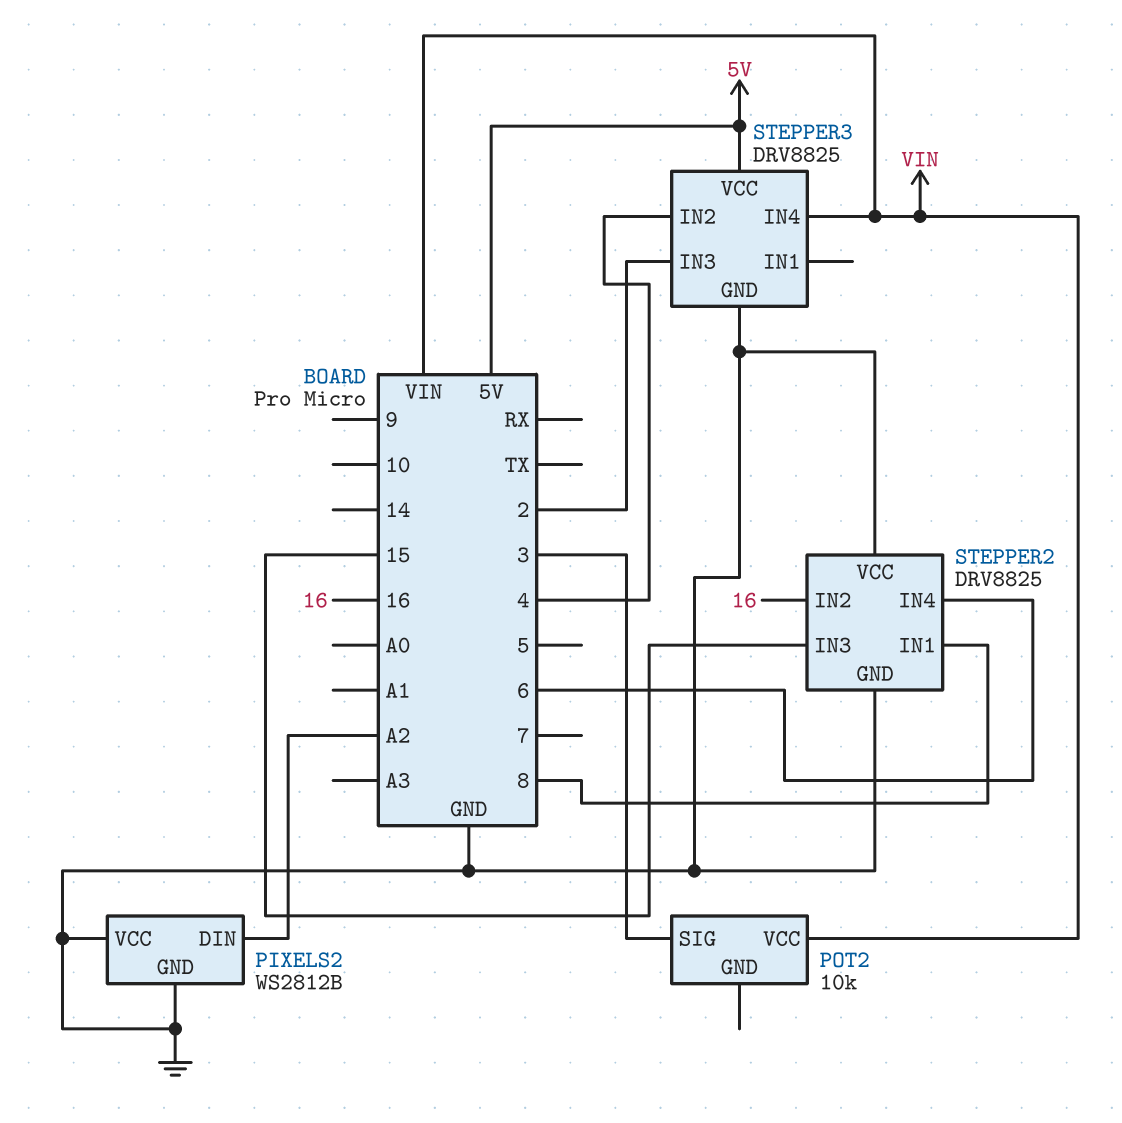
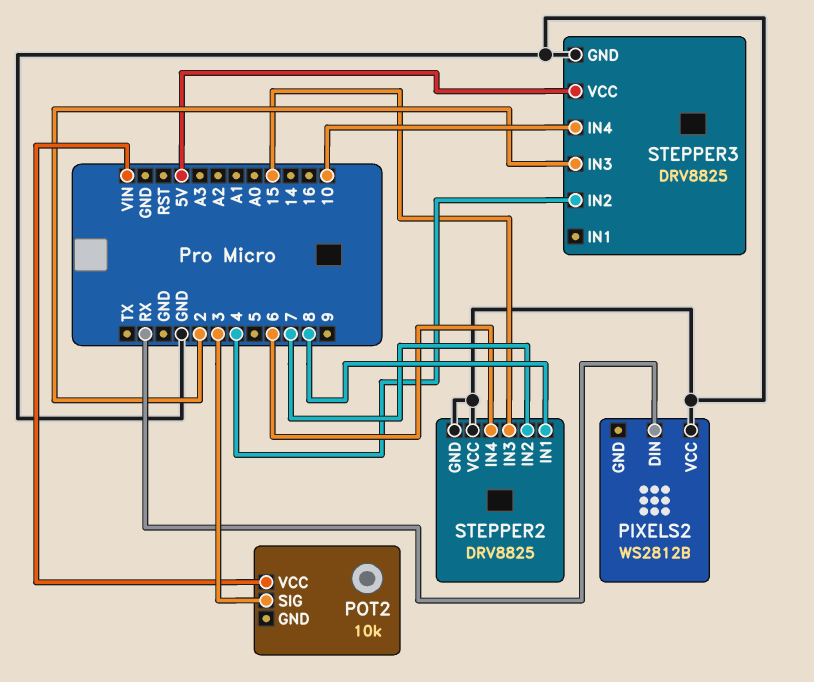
PIXELS2 pin DIN: A2 -> RX
PIXELS2 pin GND: GND -> none
STEPPER2 pin IN2: 16 -> 7
STEPPER3 pin IN4: VIN -> 10

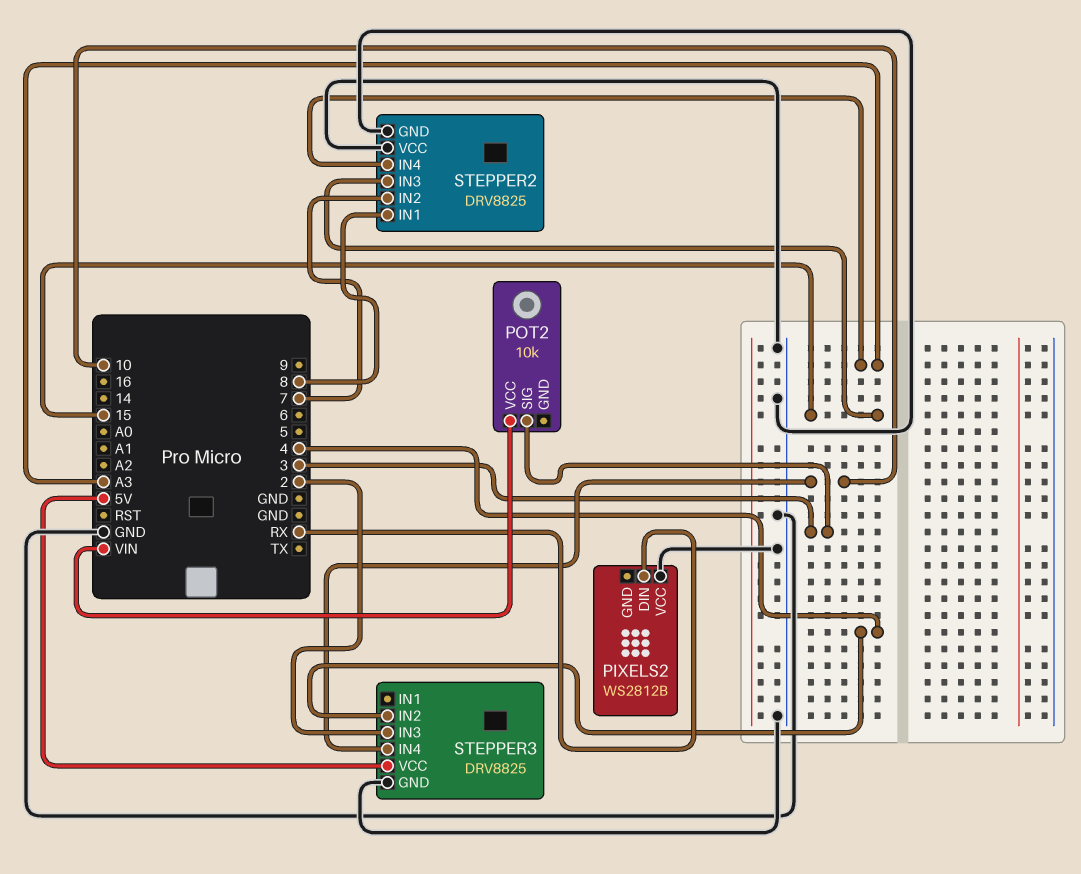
STEPPER2 pin IN4: 6 -> A3

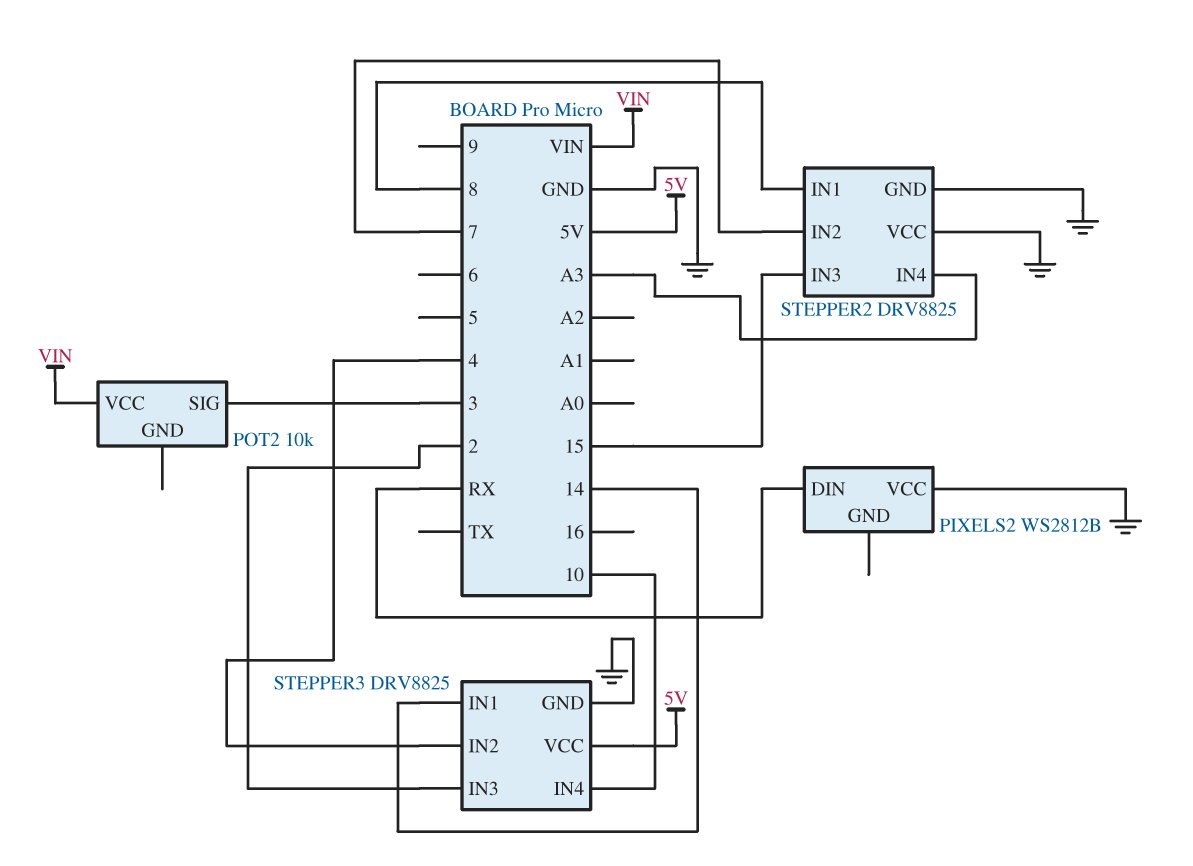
STEPPER3 pin IN1: none -> 14

